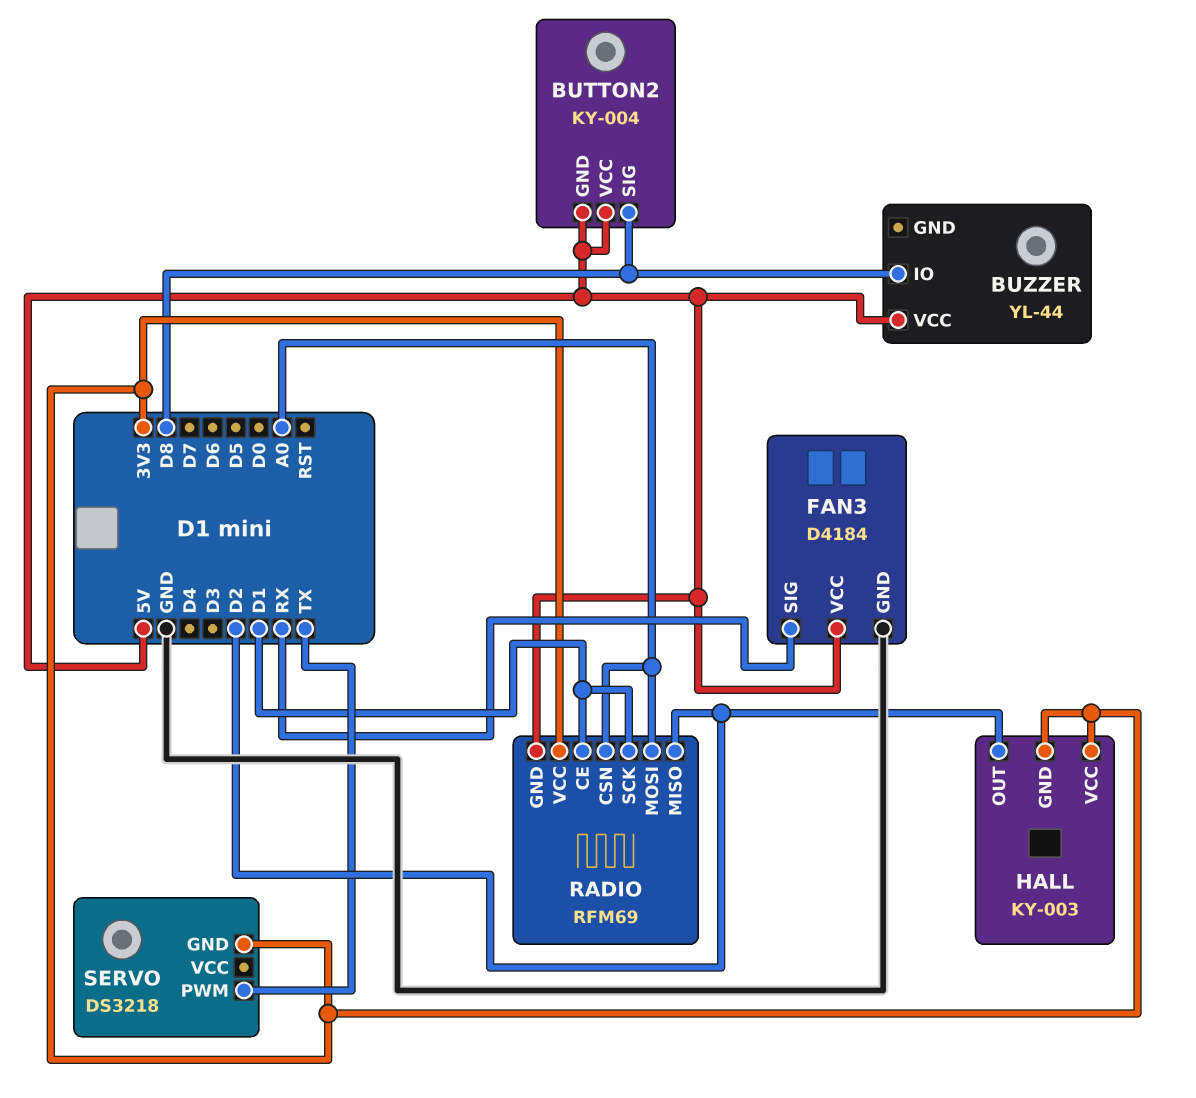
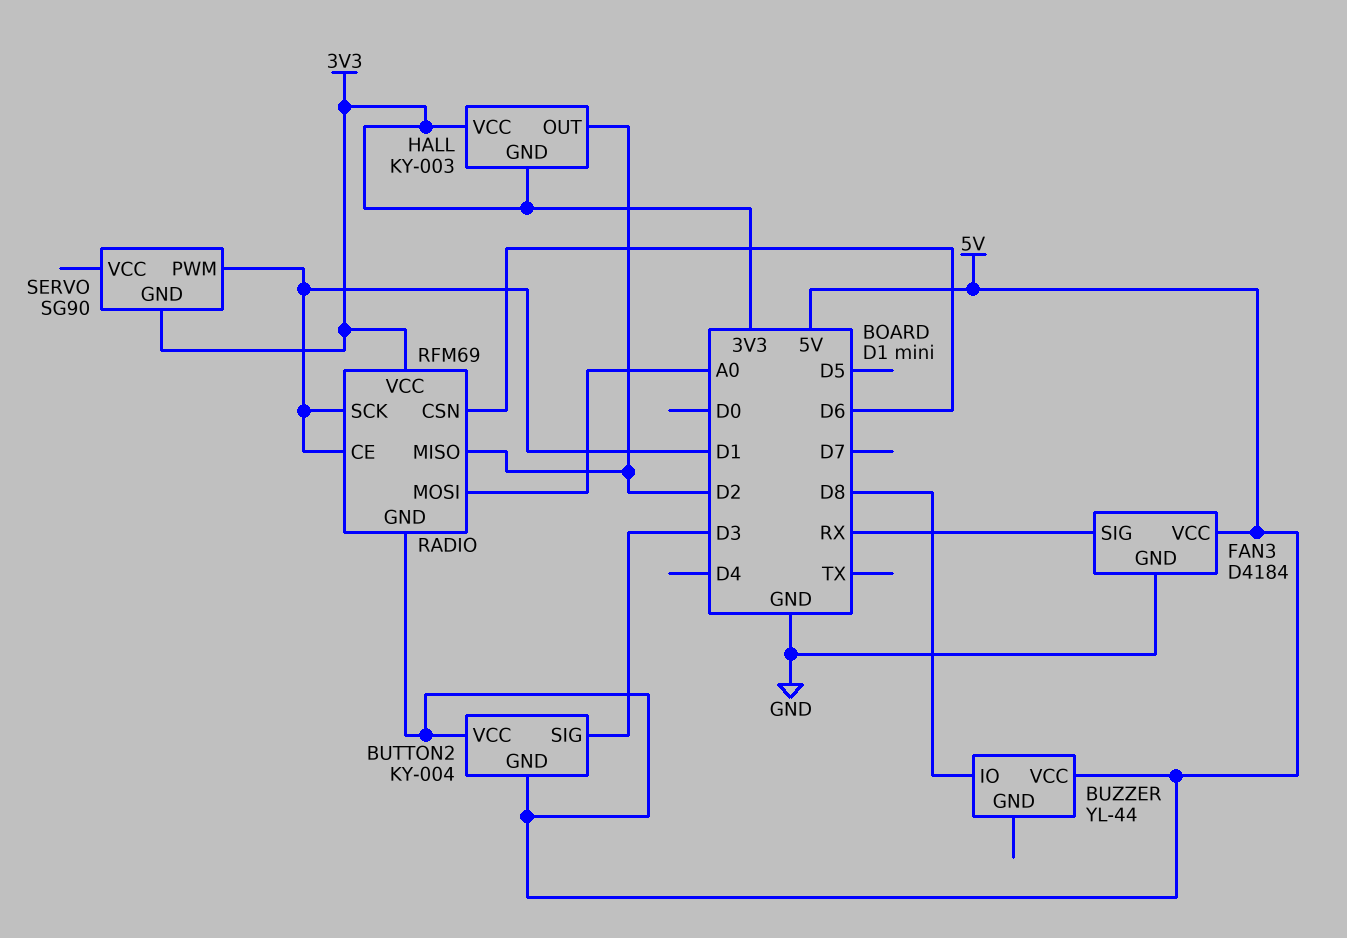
BUTTON2 pin SIG: D8 -> D3
RADIO pin CSN: A0 -> D6
SERVO: DS3218 -> SG90
SERVO pin PWM: TX -> D1

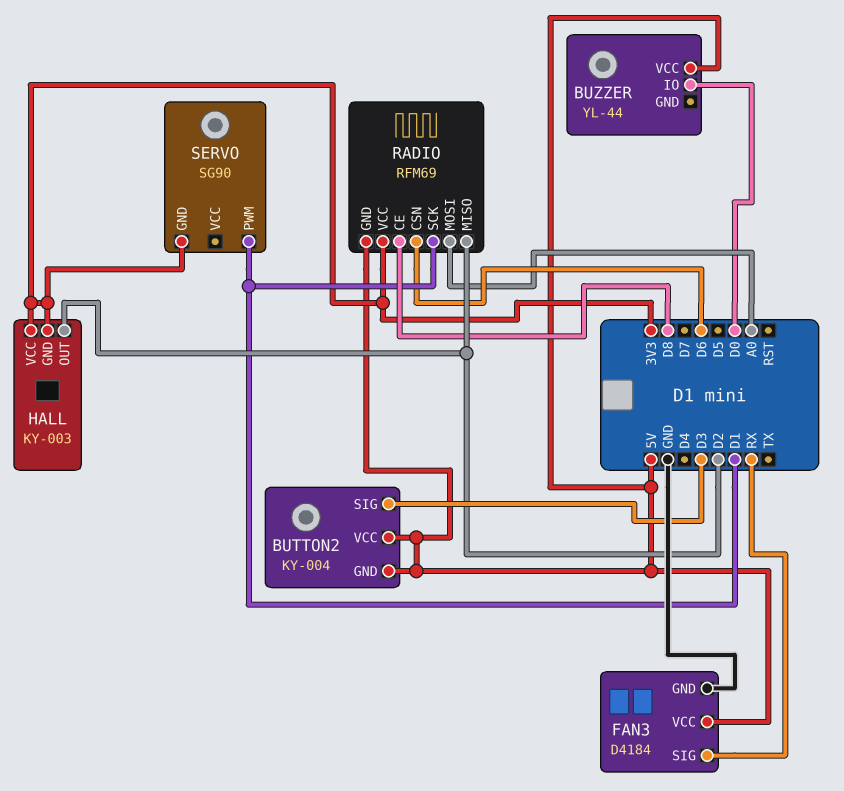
BUZZER pin IO: D8 -> D0
RADIO pin CE: D1 -> D8

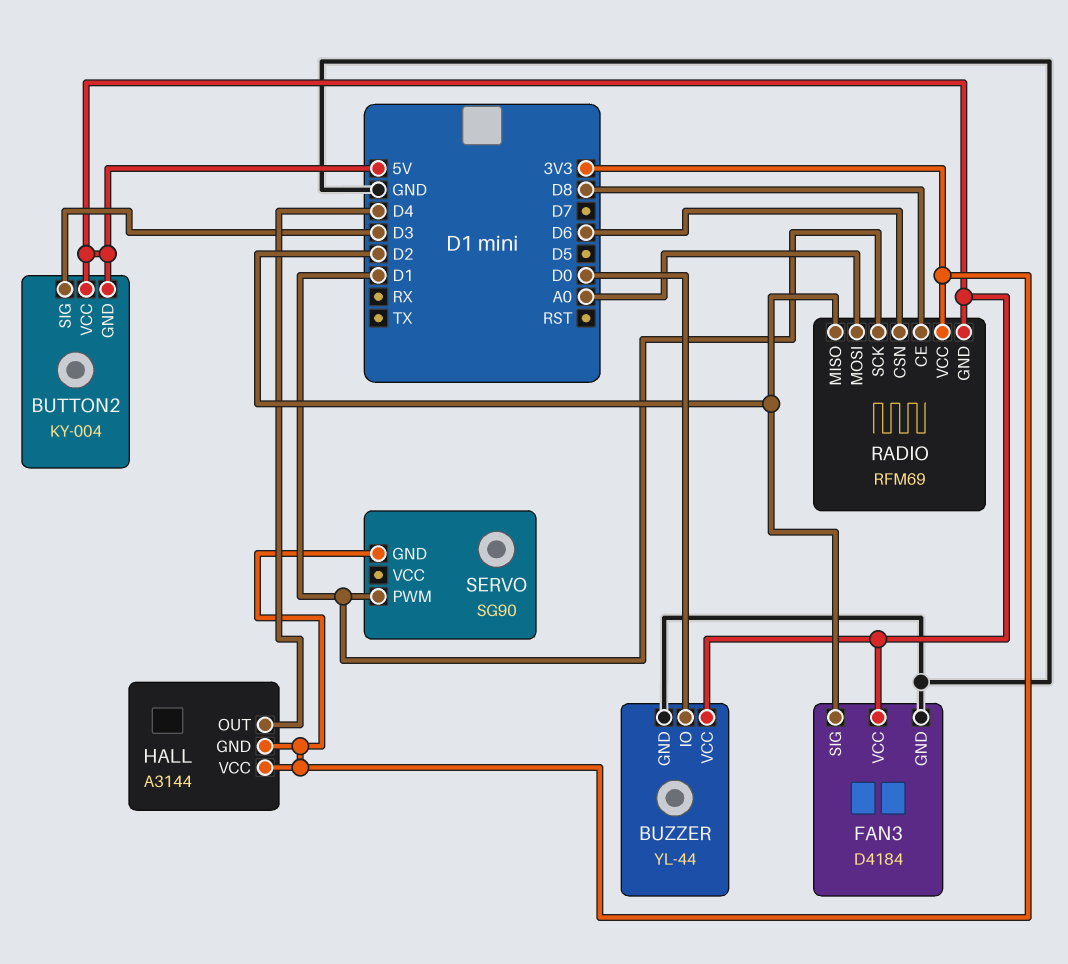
BUZZER pin GND: none -> GND
FAN3 pin SIG: RX -> D2
HALL: KY-003 -> A3144
HALL pin OUT: D2 -> D4

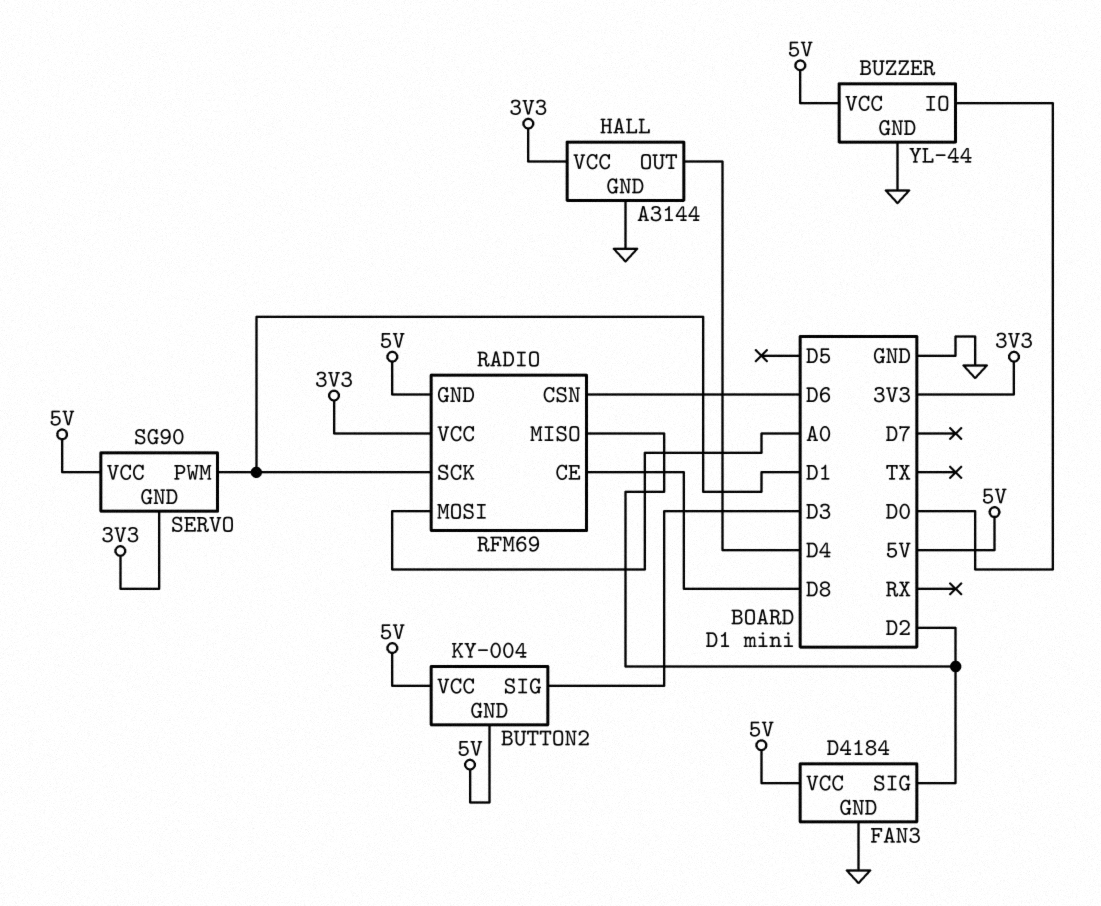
HALL pin GND: 3V3 -> GND
SERVO pin VCC: none -> 5V

